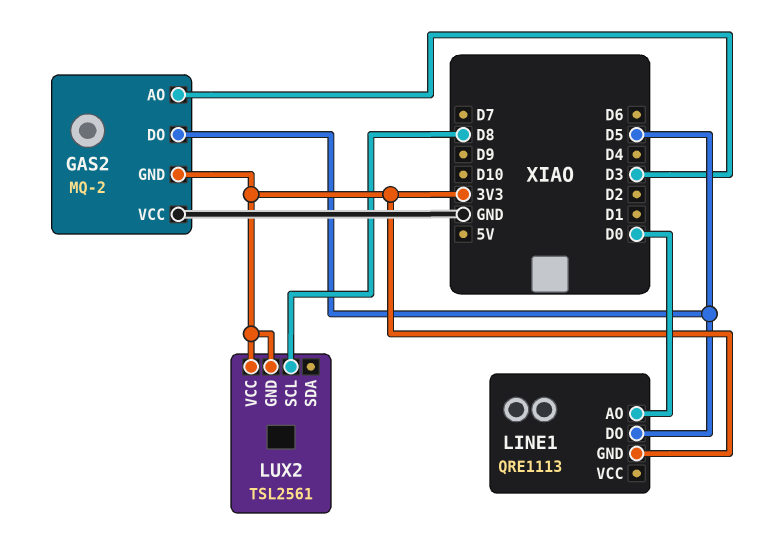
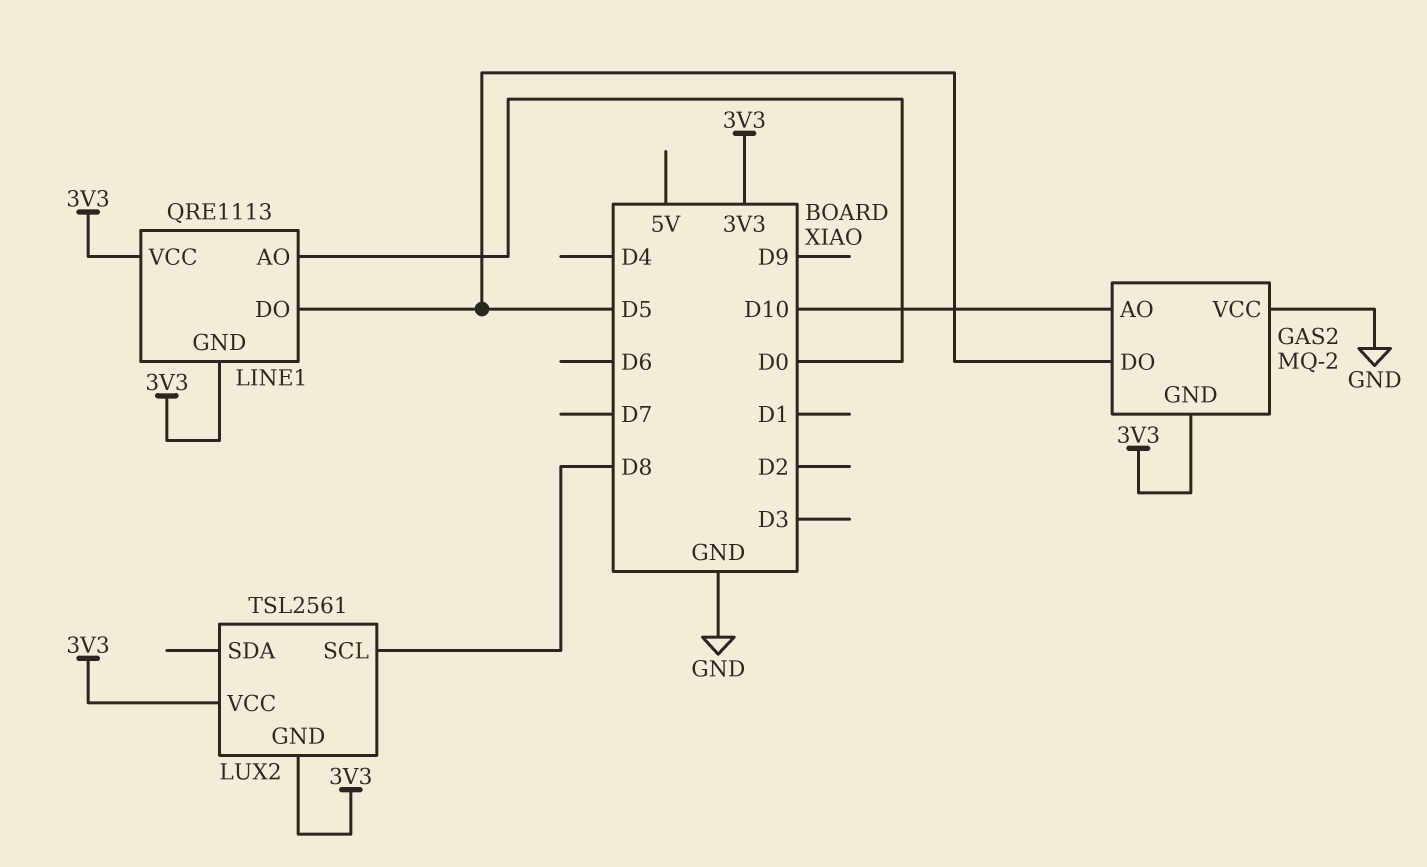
GAS2 pin AO: D3 -> D10
LINE1 pin VCC: none -> 3V3

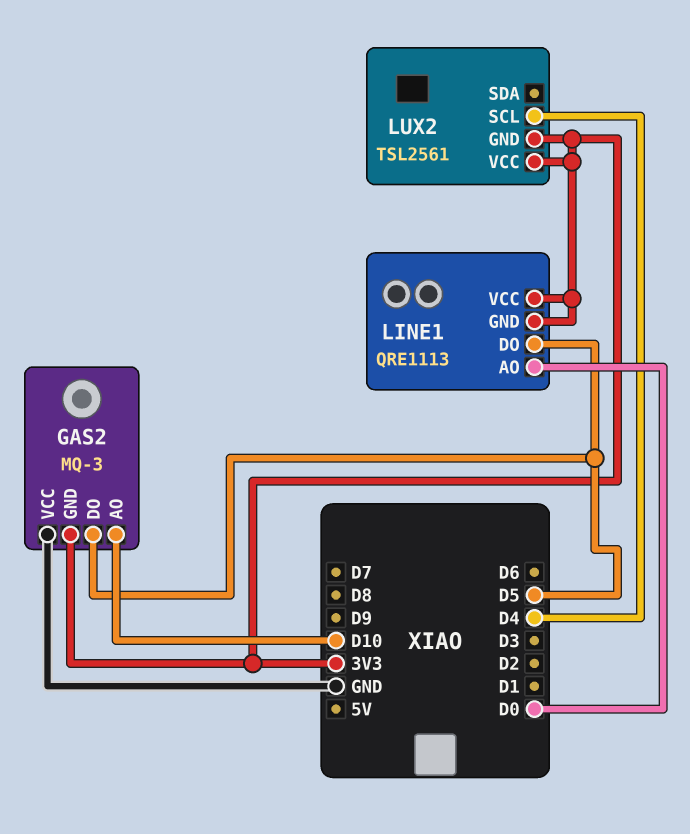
GAS2: MQ-2 -> MQ-3
LUX2 pin SCL: D8 -> D4

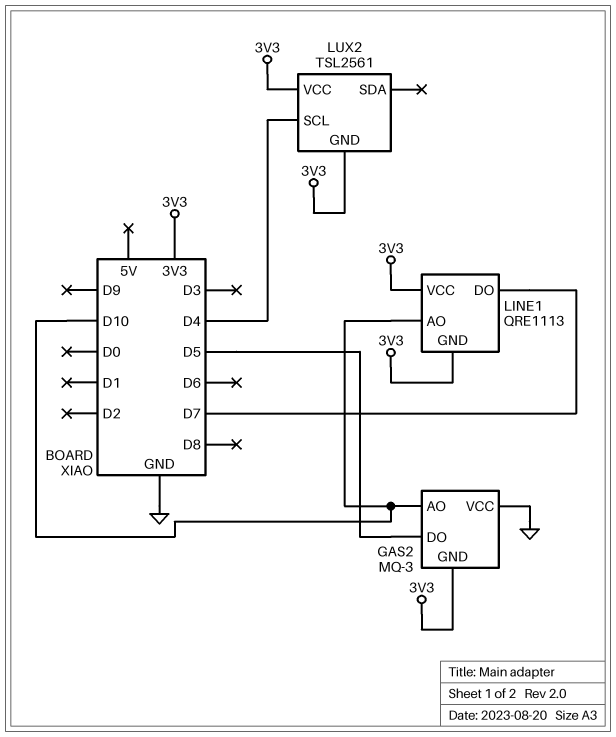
LINE1 pin AO: D0 -> D10
LINE1 pin DO: D5 -> D7

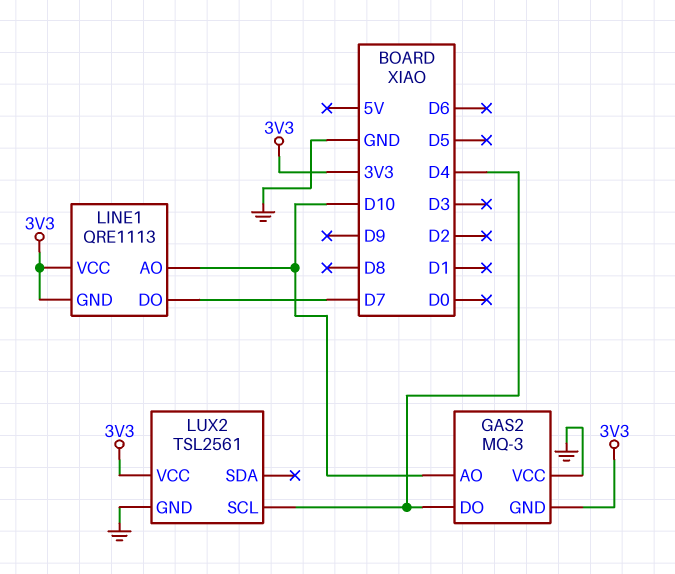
GAS2 pin DO: D5 -> D4
LUX2 pin GND: 3V3 -> GND

